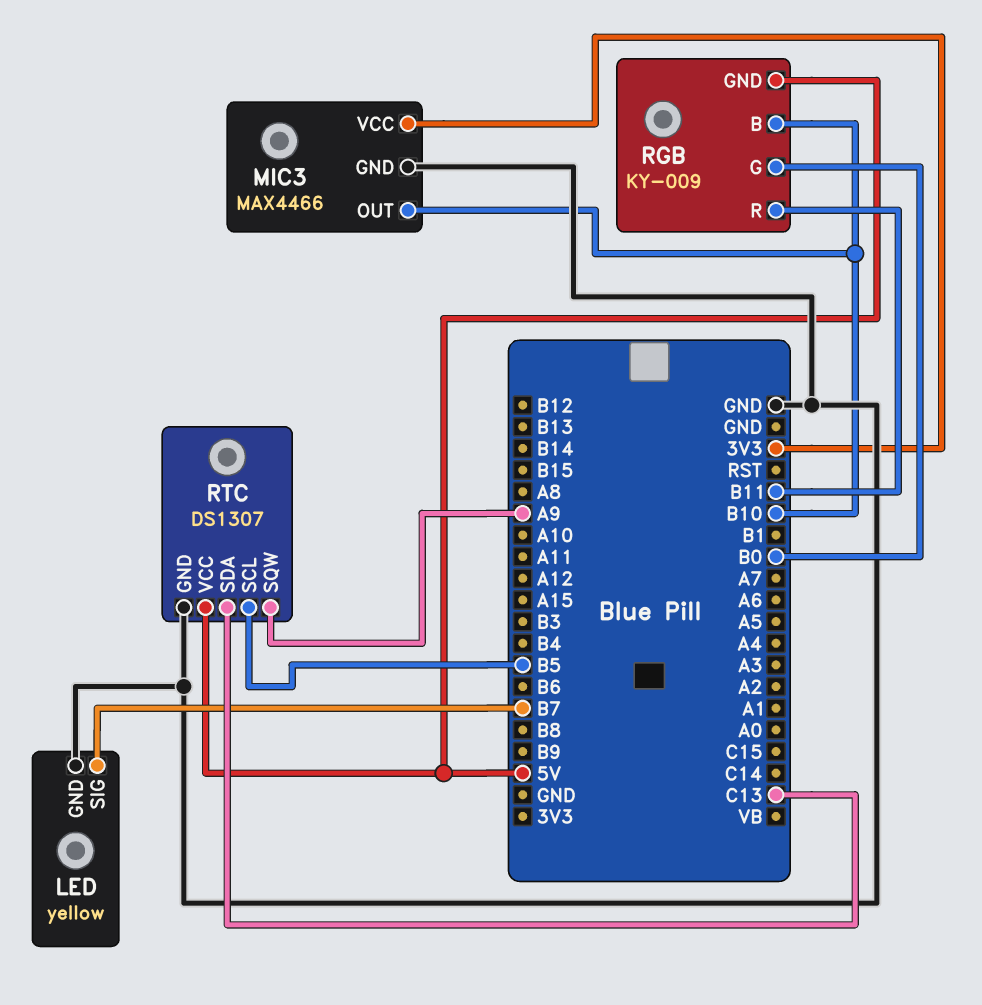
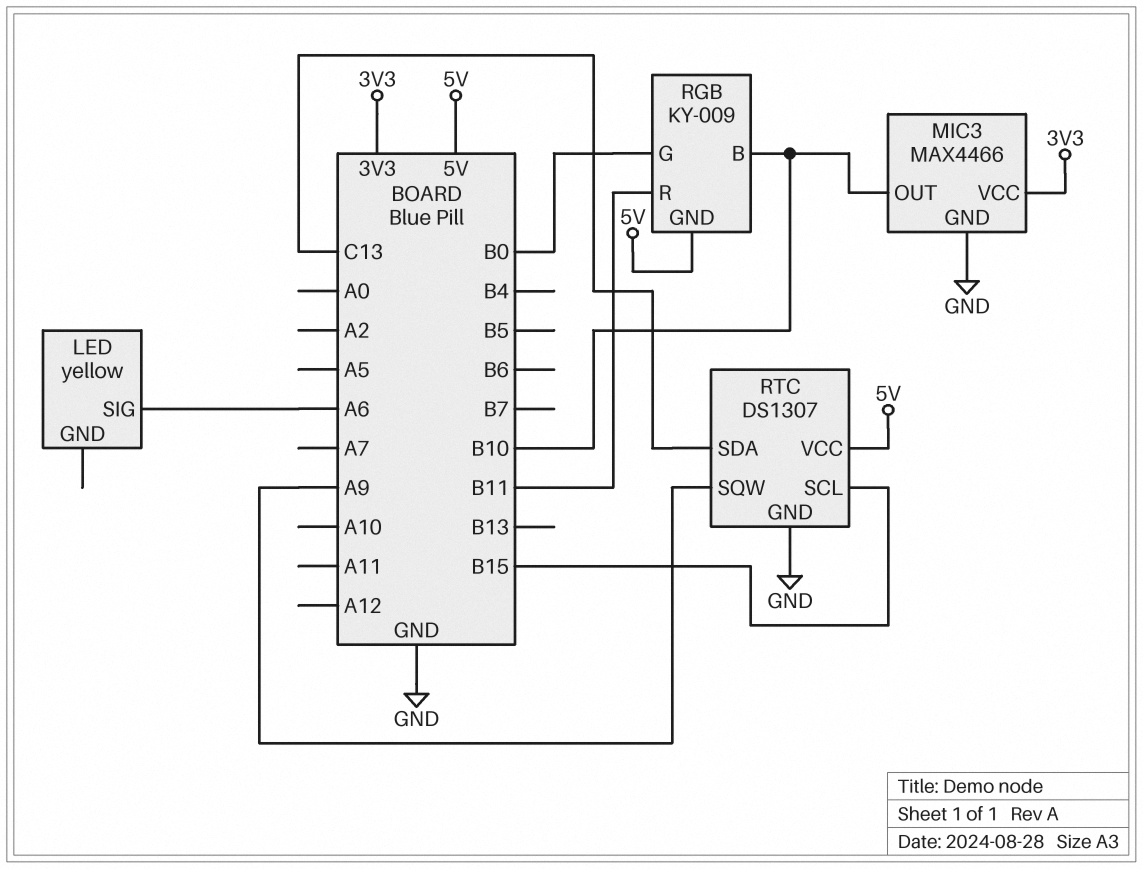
LED pin GND: GND -> none
LED pin SIG: B7 -> A6
RTC pin SCL: B5 -> B15

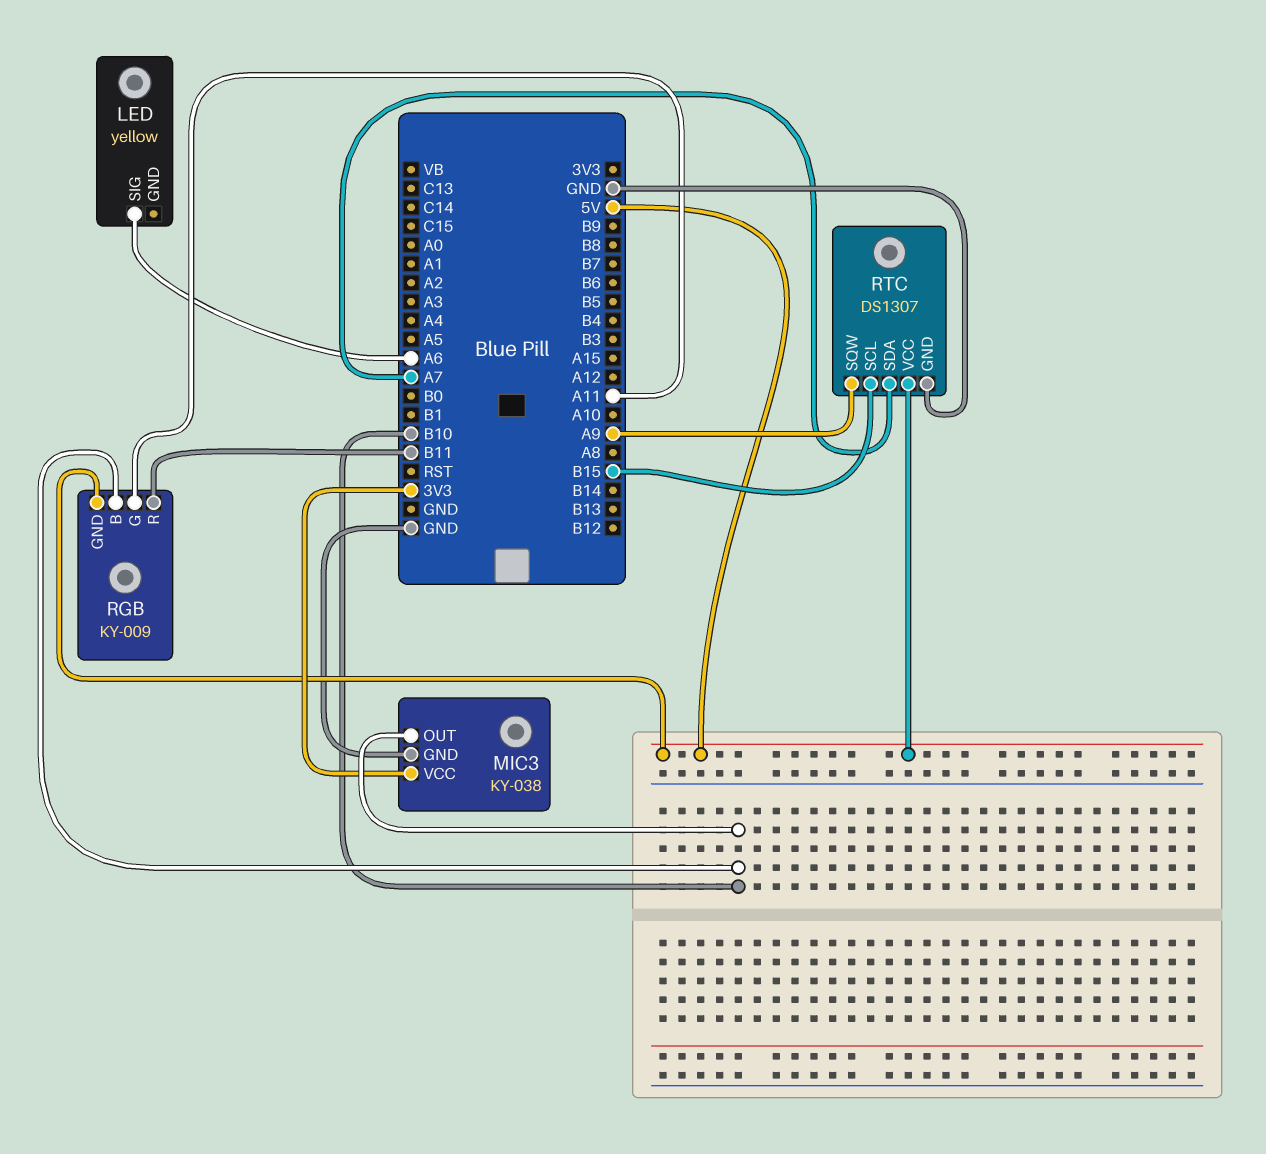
MIC3: MAX4466 -> KY-038
RGB pin G: B0 -> A11
RTC pin SDA: C13 -> A7

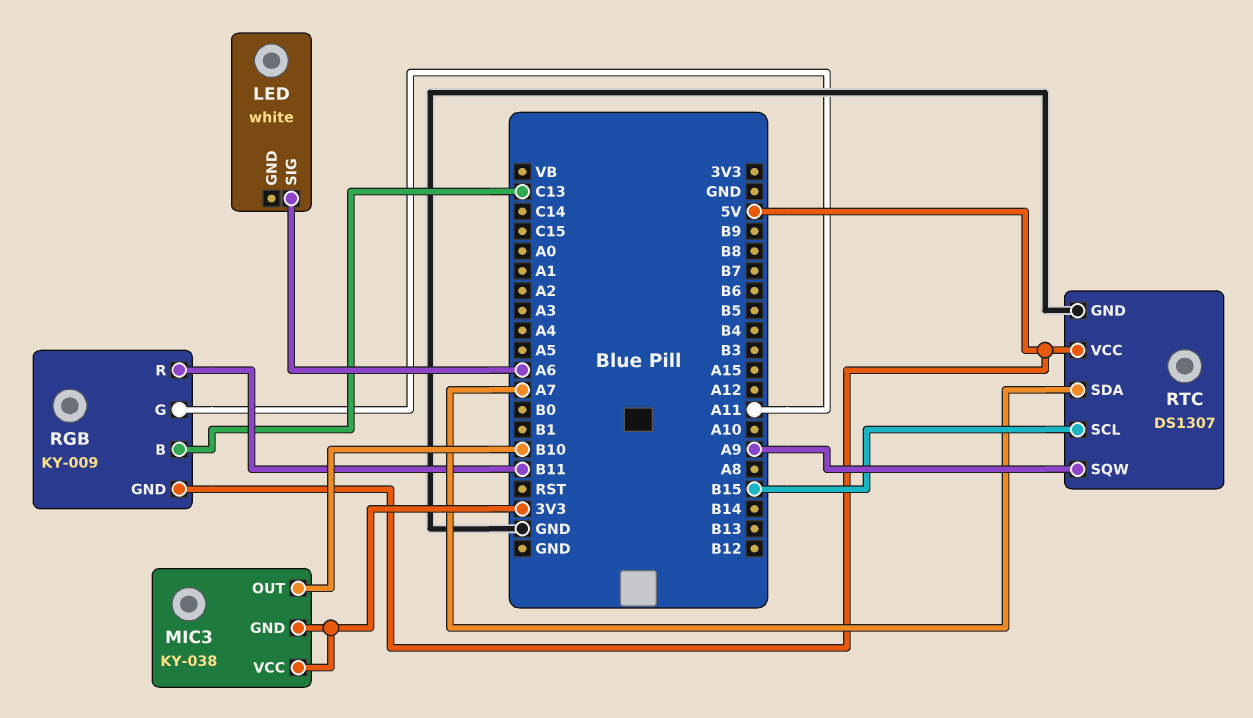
LED: yellow -> white
MIC3 pin GND: GND -> 3V3
RGB pin B: B10 -> C13

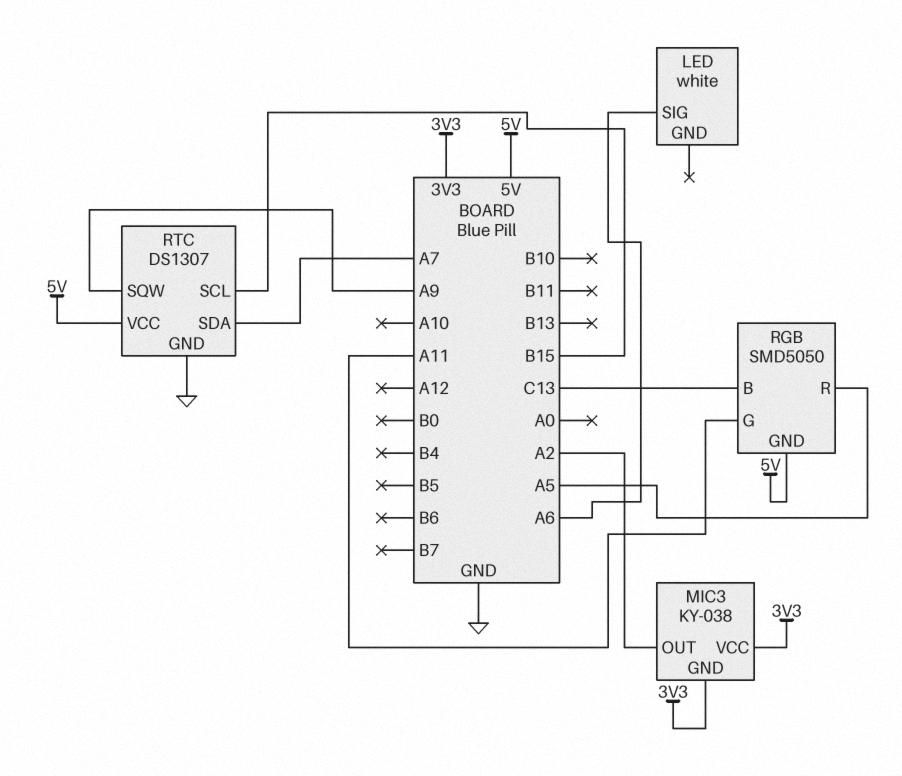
MIC3 pin OUT: B10 -> A2
RGB: KY-009 -> SMD5050
RGB pin R: B11 -> A5

